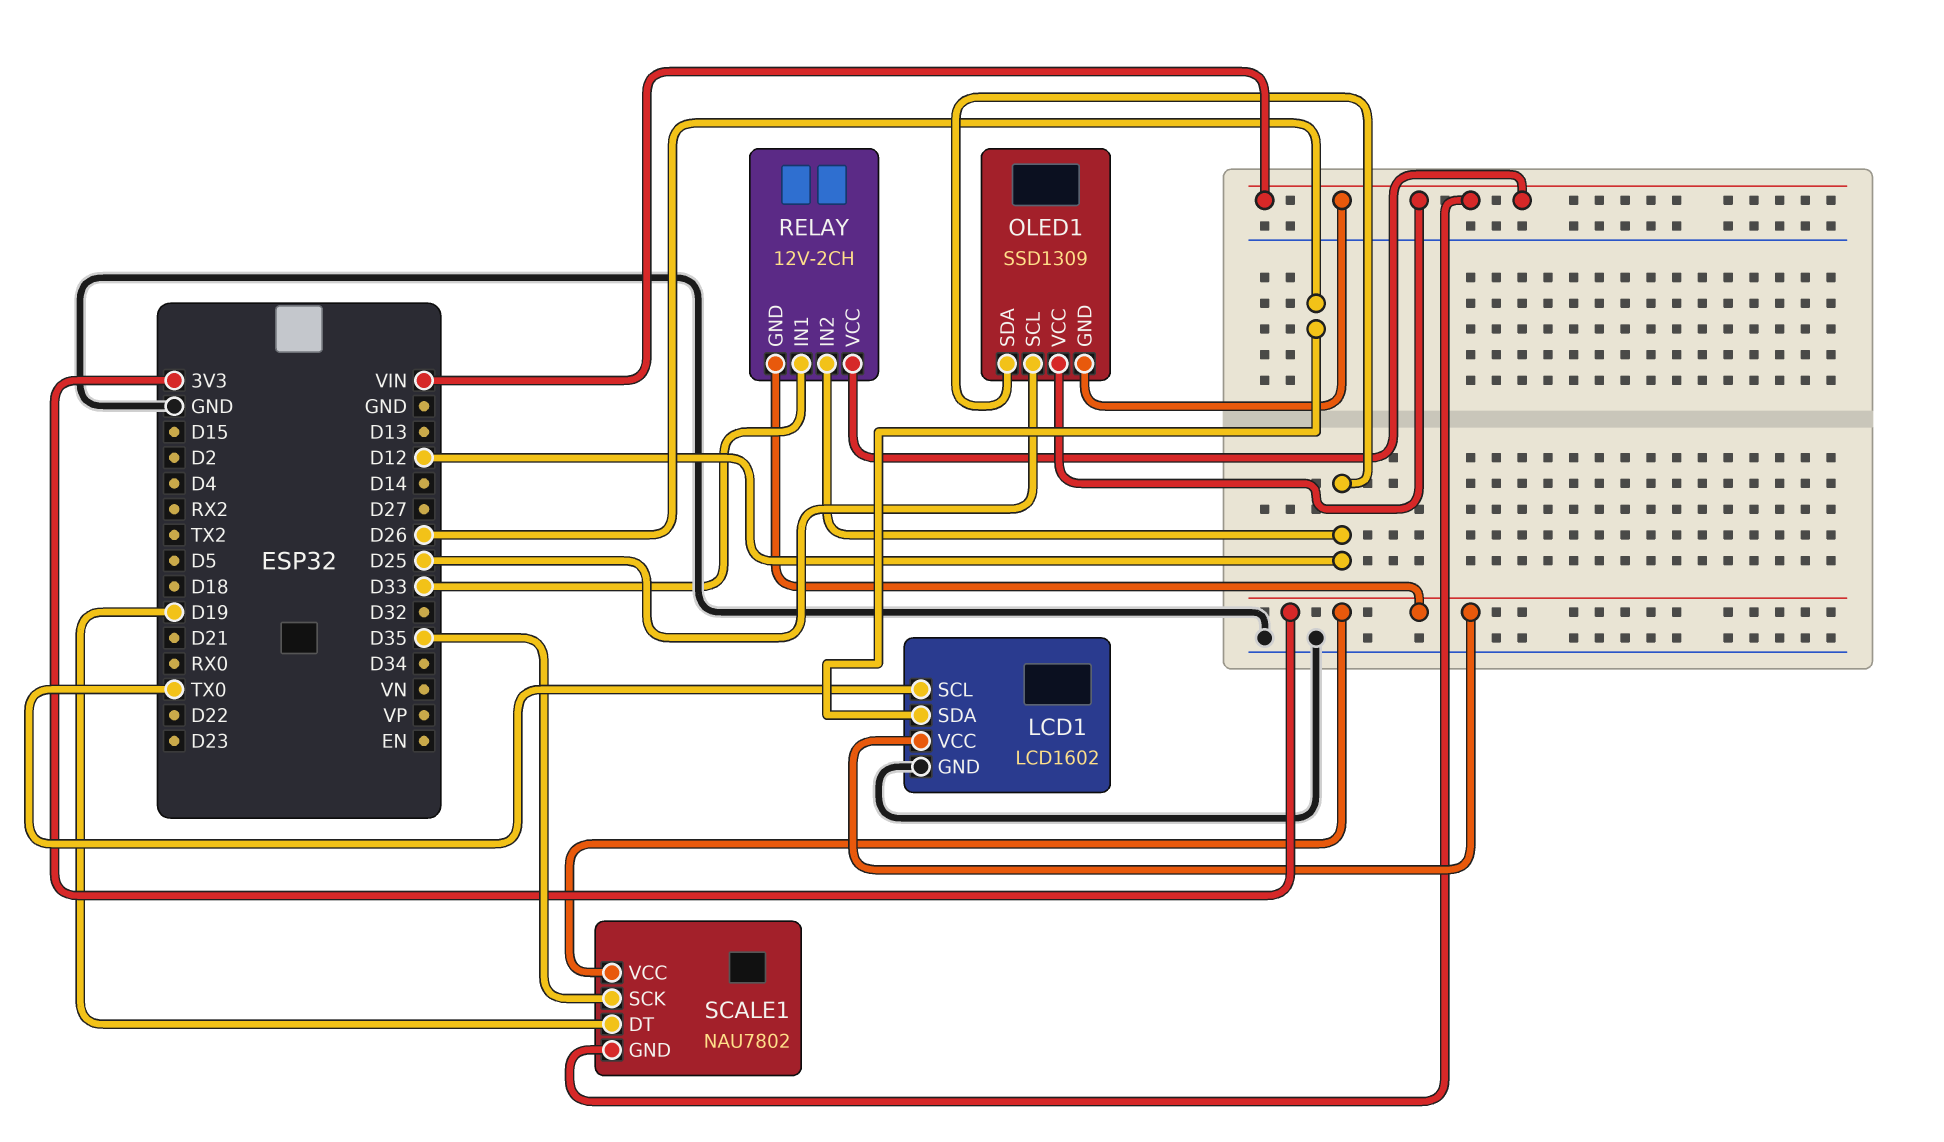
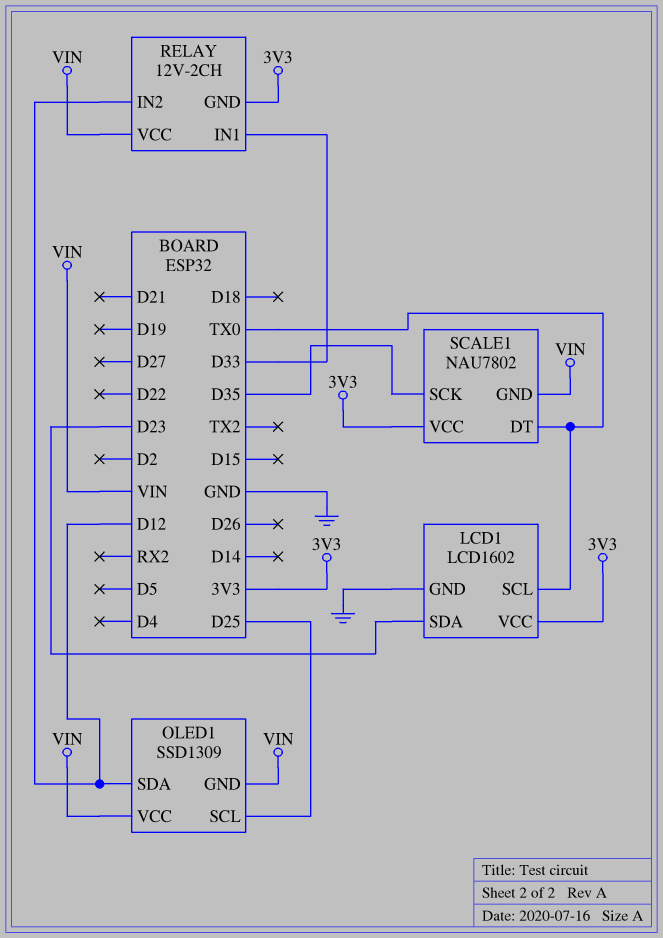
LCD1 pin SDA: D26 -> D23
SCALE1 pin DT: D19 -> TX0

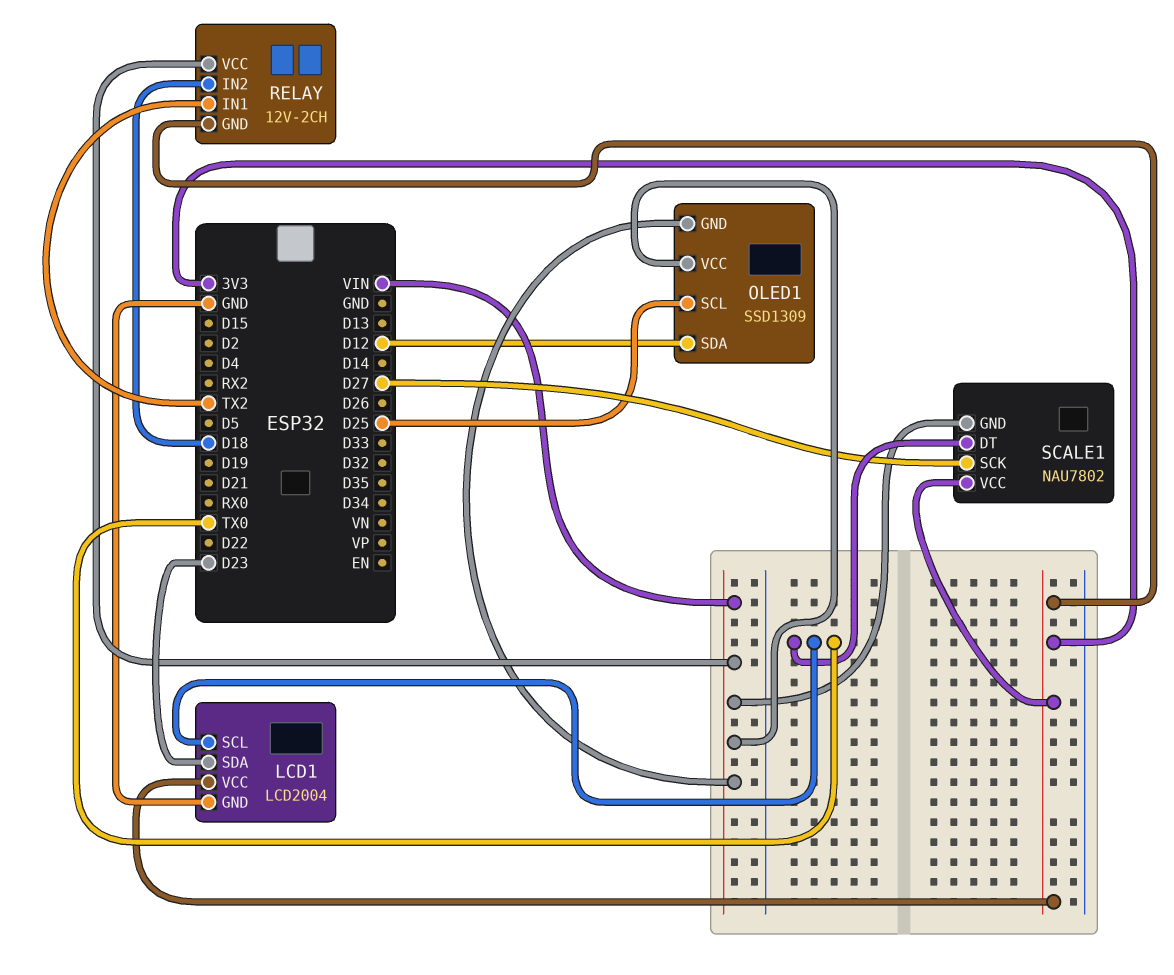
LCD1: LCD1602 -> LCD2004
RELAY pin IN1: D33 -> TX2
RELAY pin IN2: D12 -> D18
SCALE1 pin SCK: D35 -> D27

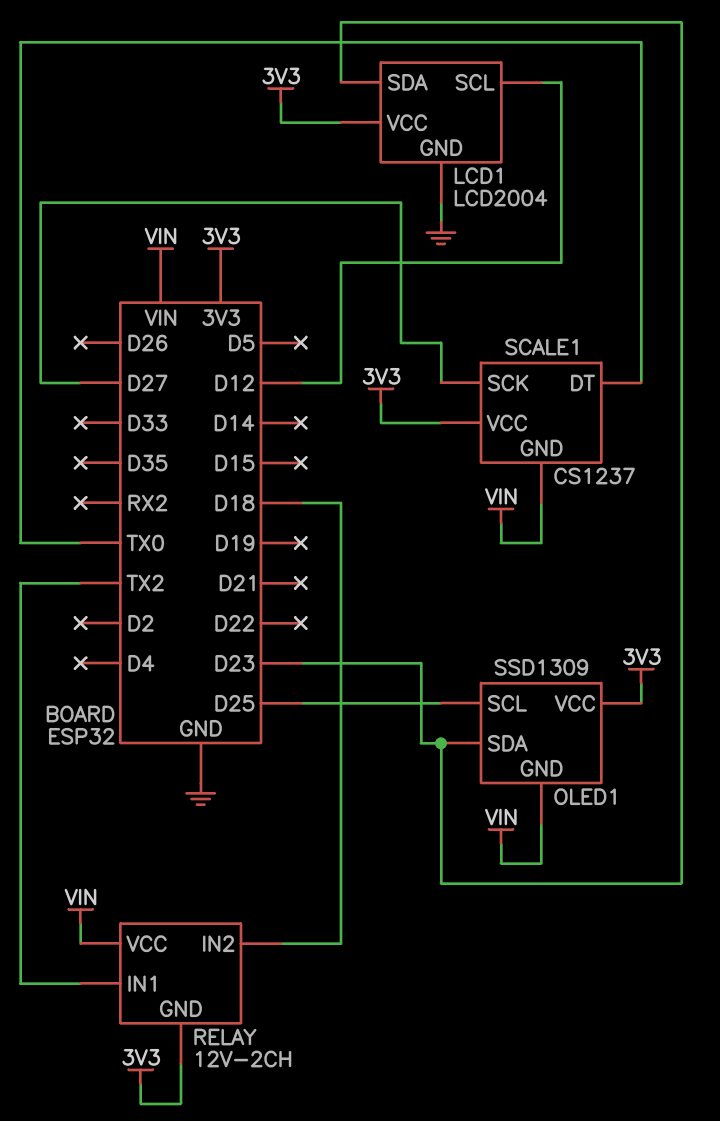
LCD1 pin SCL: TX0 -> D12
OLED1 pin SDA: D12 -> D23
OLED1 pin VCC: VIN -> 3V3
SCALE1: NAU7802 -> CS1237

